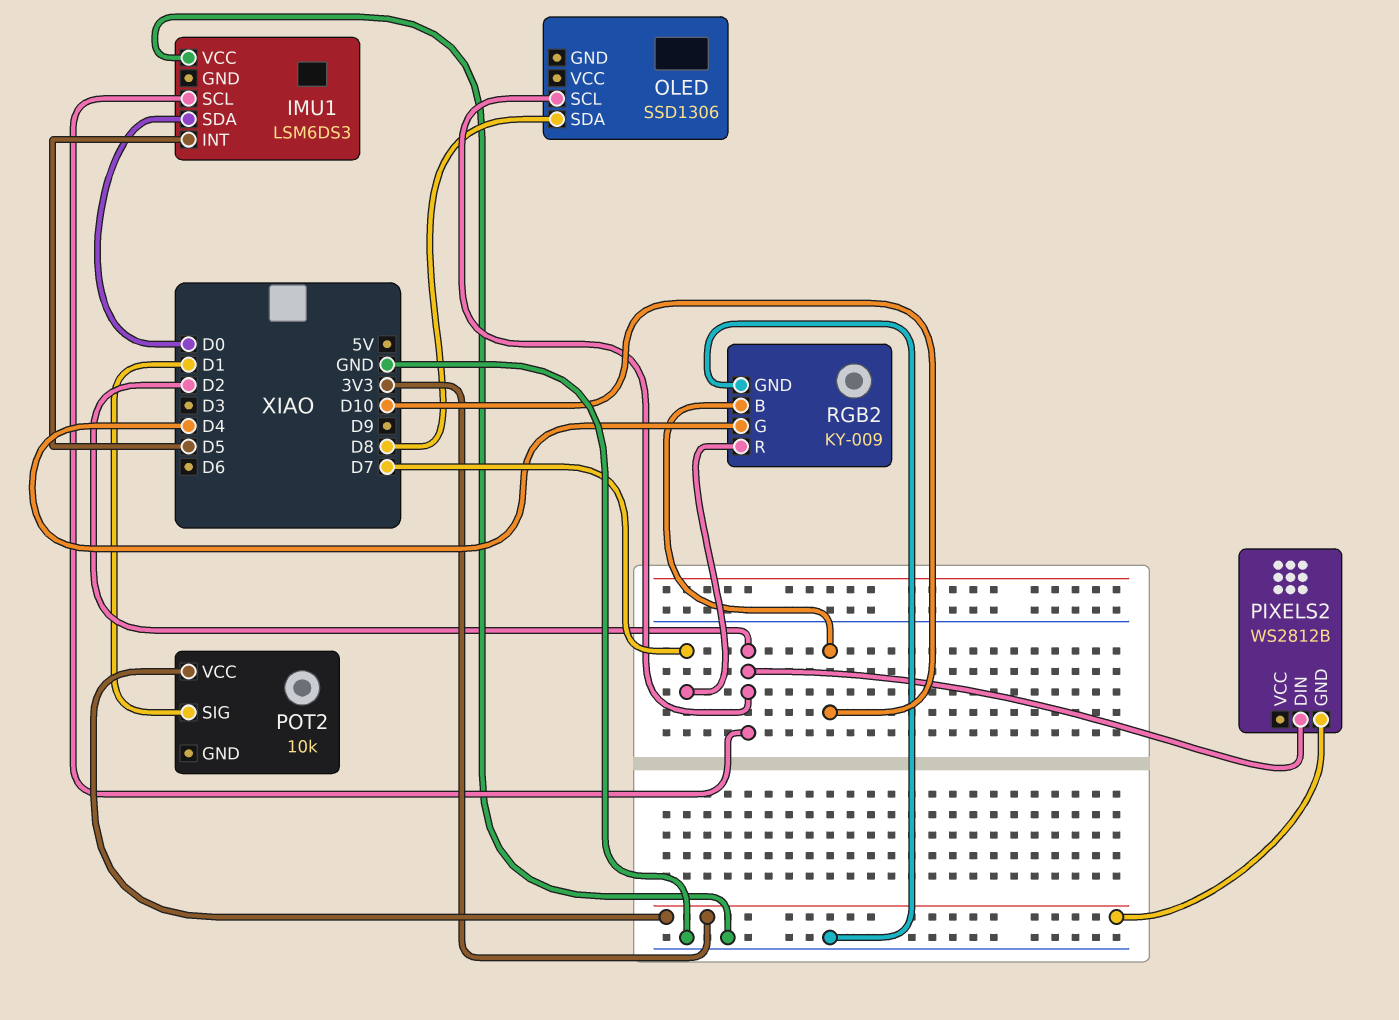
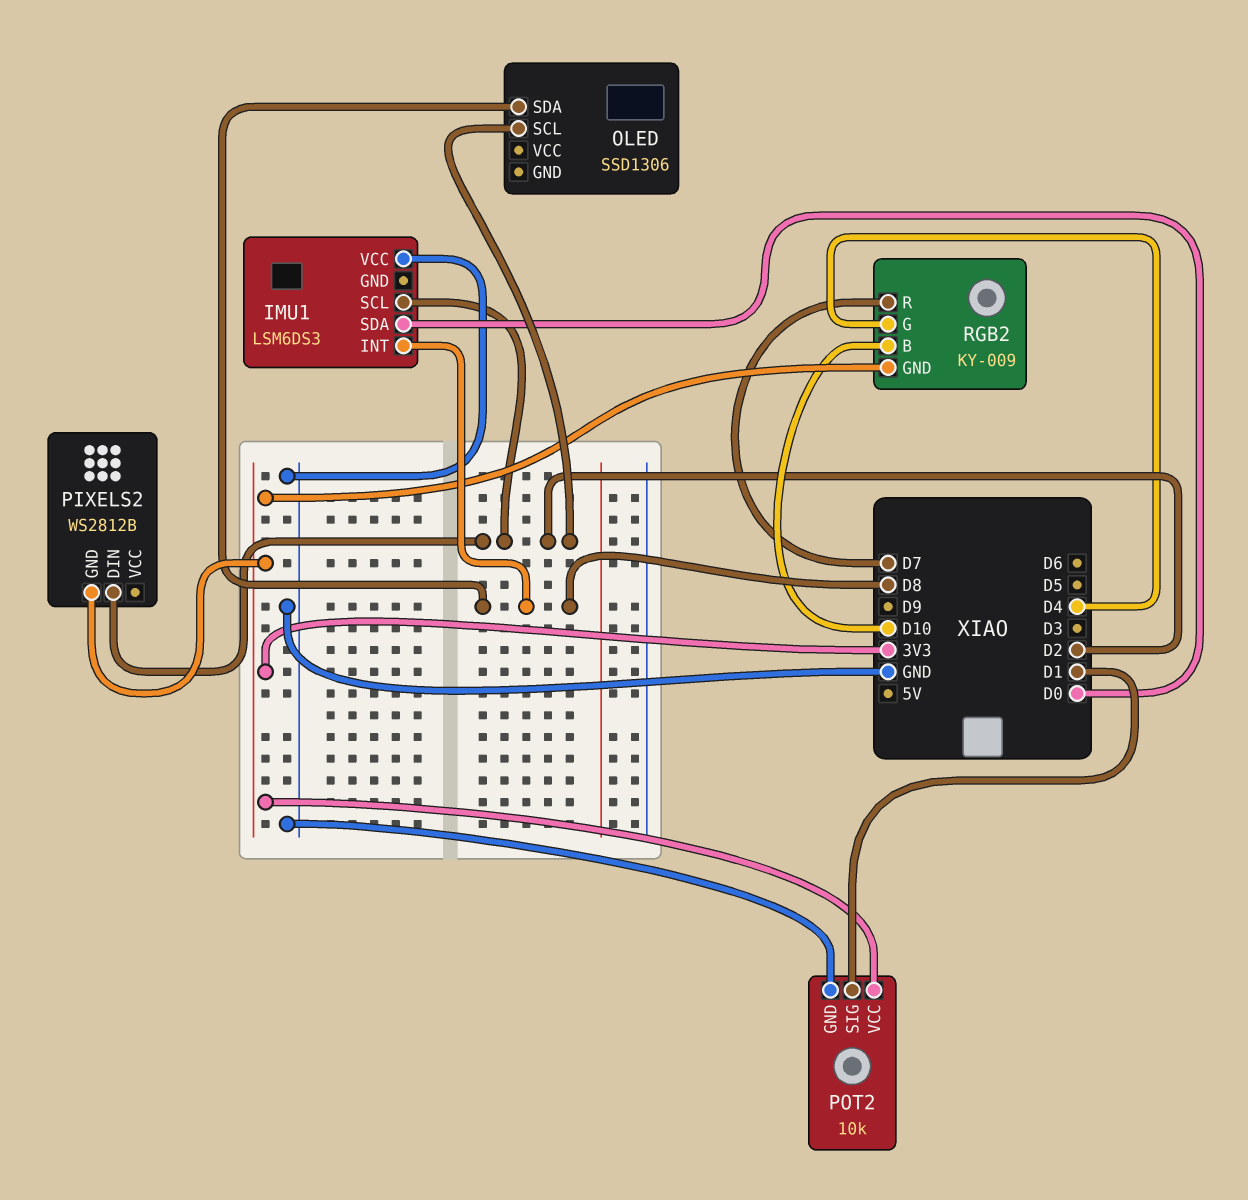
IMU1 pin INT: D5 -> D8
POT2 pin GND: none -> GND
RGB2 pin GND: GND -> 3V3

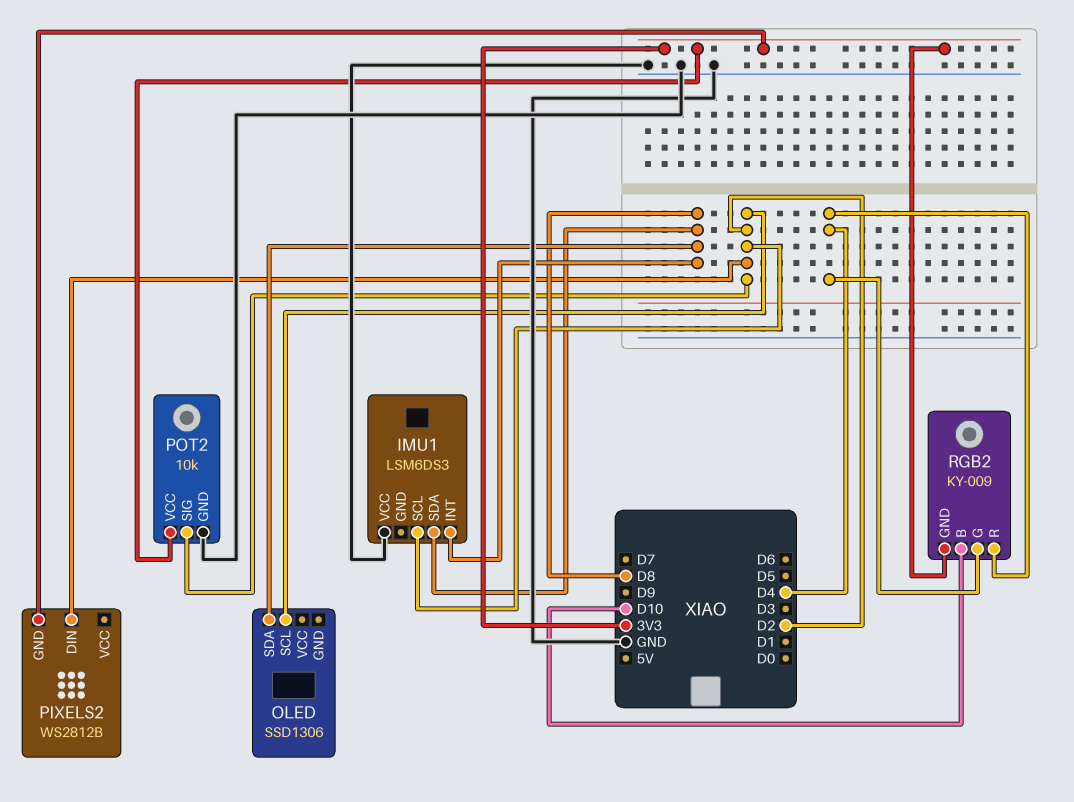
IMU1 pin SDA: D0 -> D8
POT2 pin SIG: D1 -> D2
RGB2 pin R: D7 -> D4

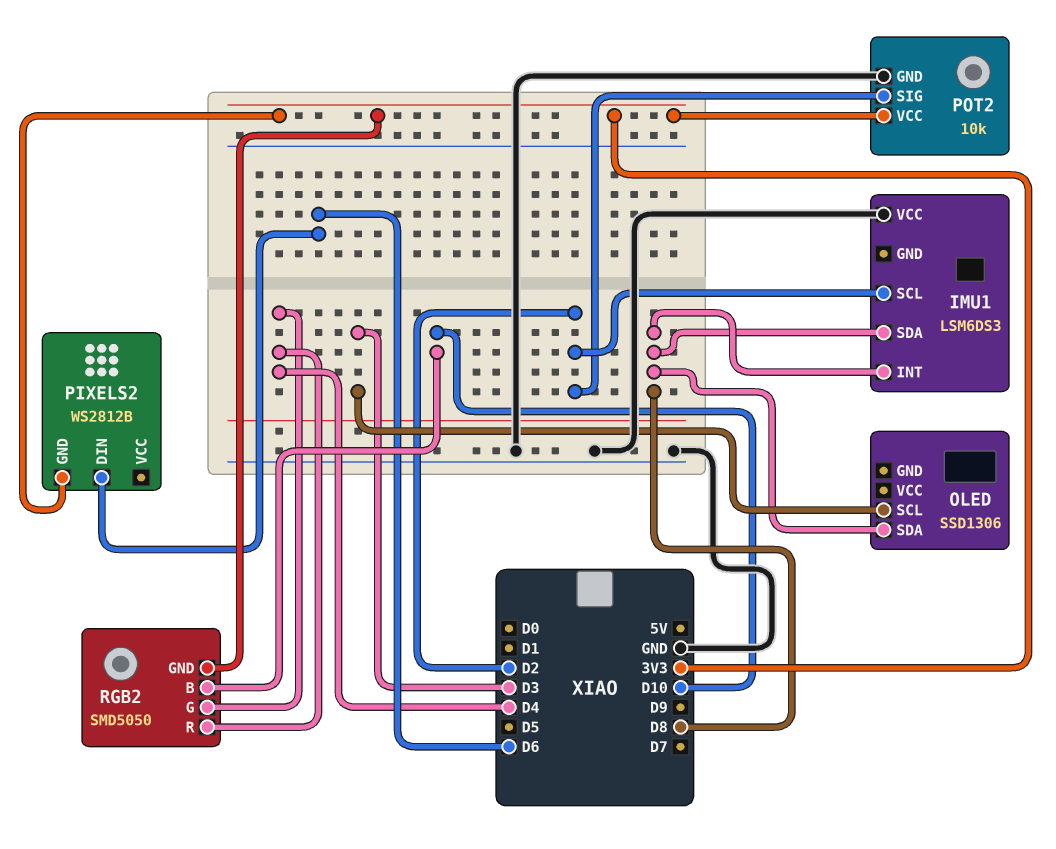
OLED pin SCL: D2 -> D3
PIXELS2 pin DIN: D2 -> D6
RGB2: KY-009 -> SMD5050

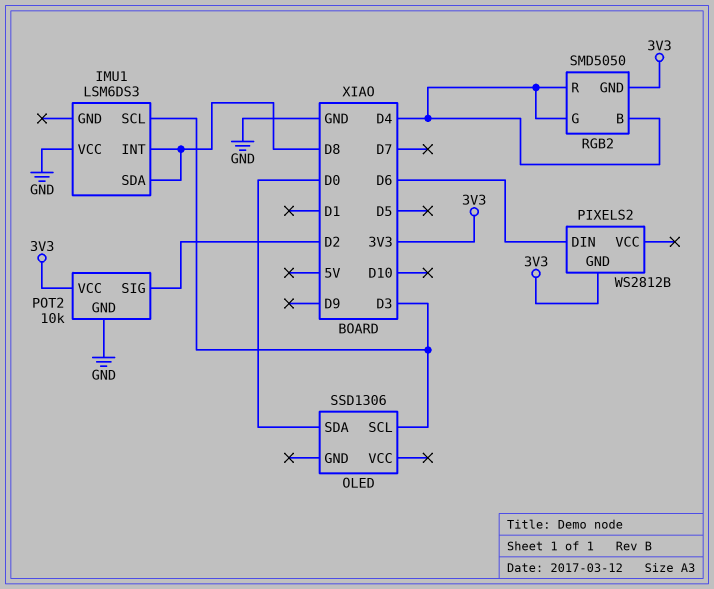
IMU1 pin SCL: D2 -> D3
OLED pin SDA: D8 -> D0
RGB2 pin B: D10 -> D4

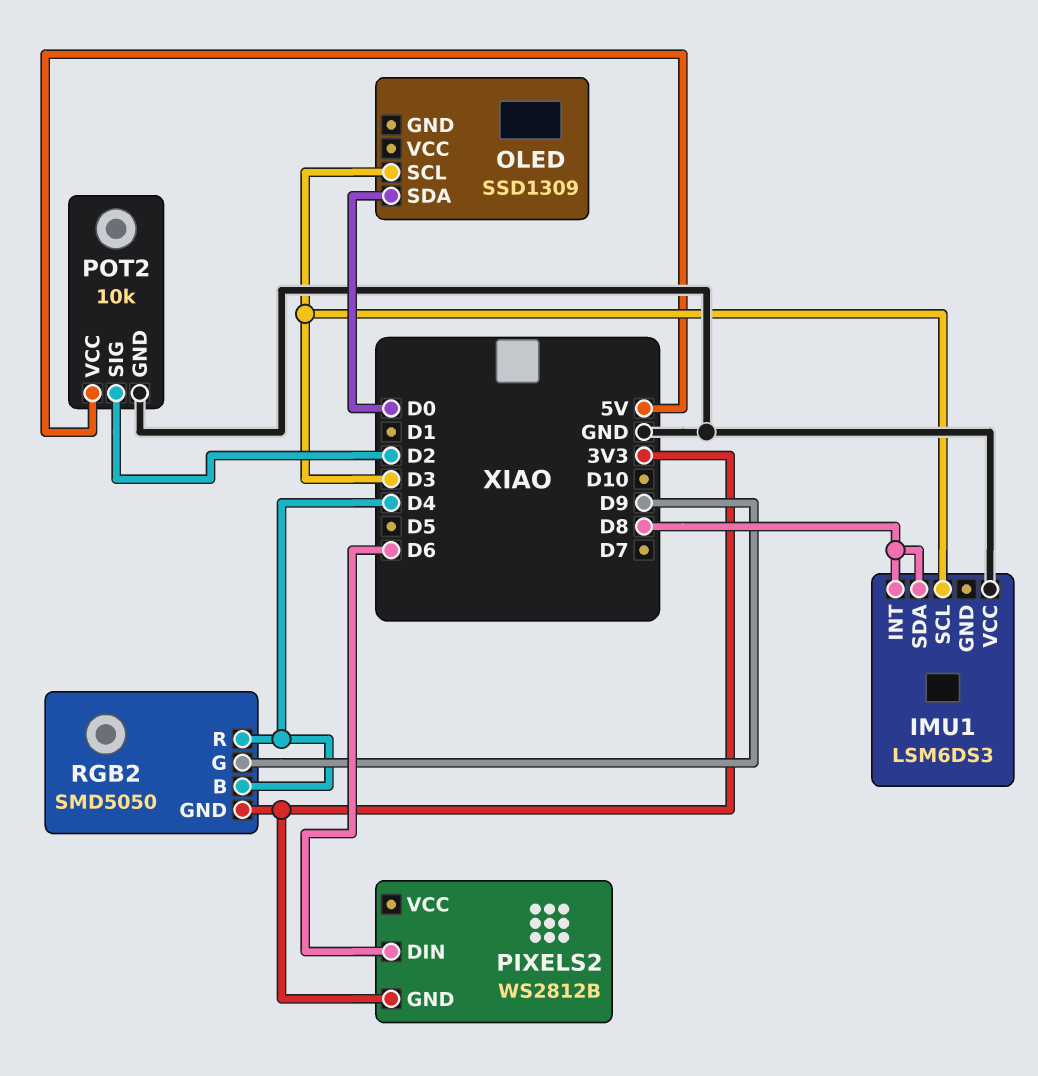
OLED: SSD1306 -> SSD1309
POT2 pin VCC: 3V3 -> 5V
RGB2 pin G: D4 -> D9

